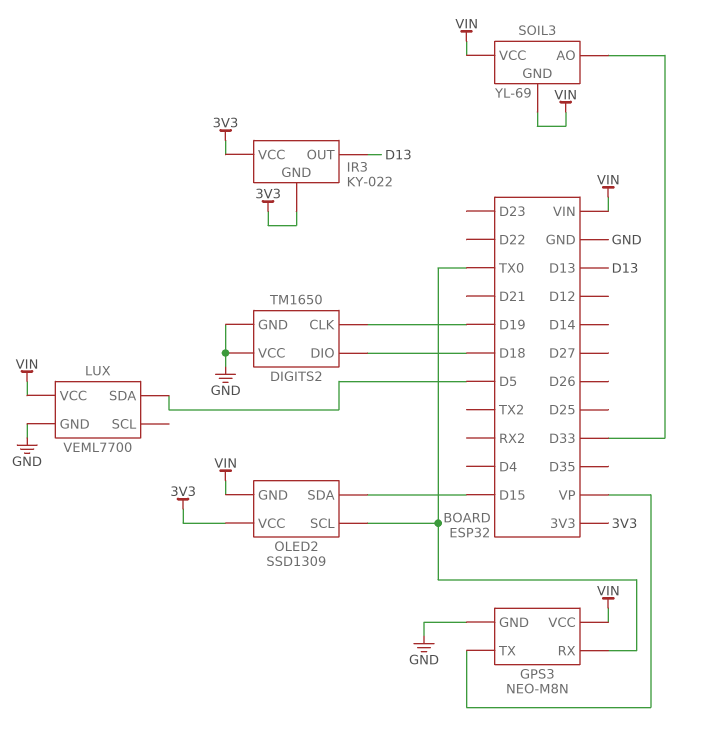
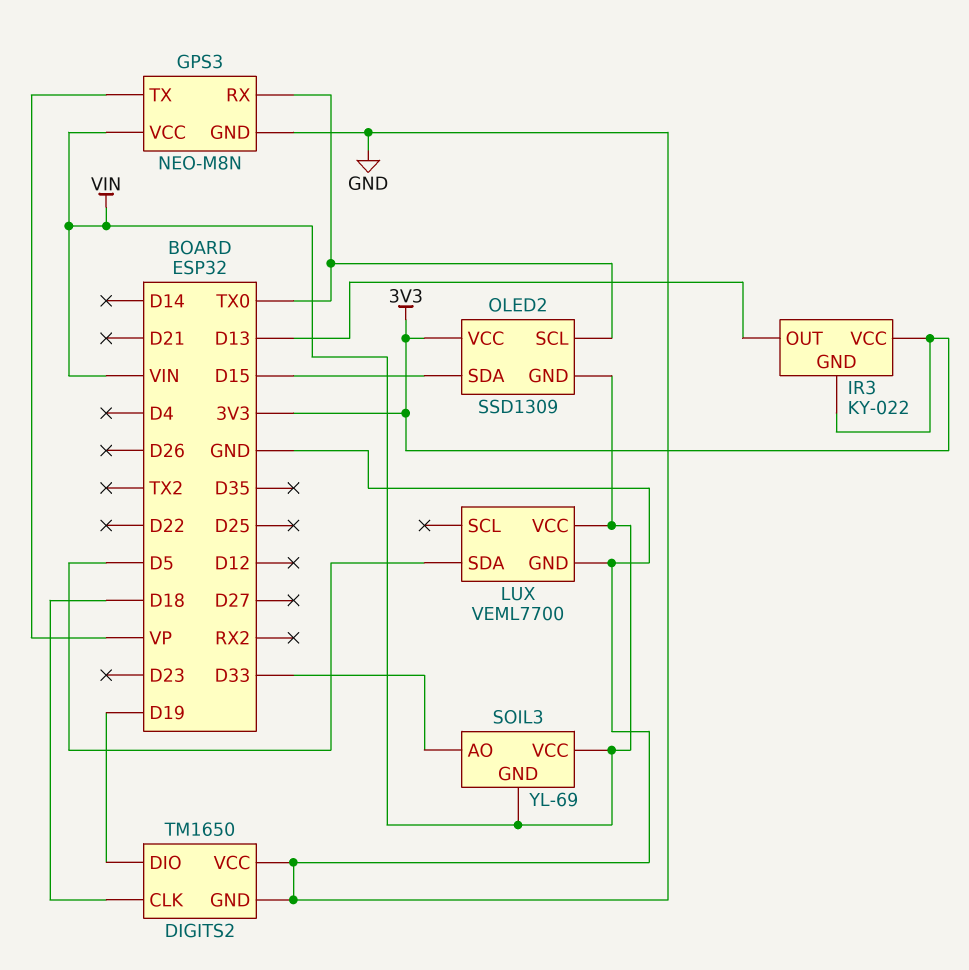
DIGITS2 pin CLK: D19 -> D18
DIGITS2 pin DIO: D18 -> D19

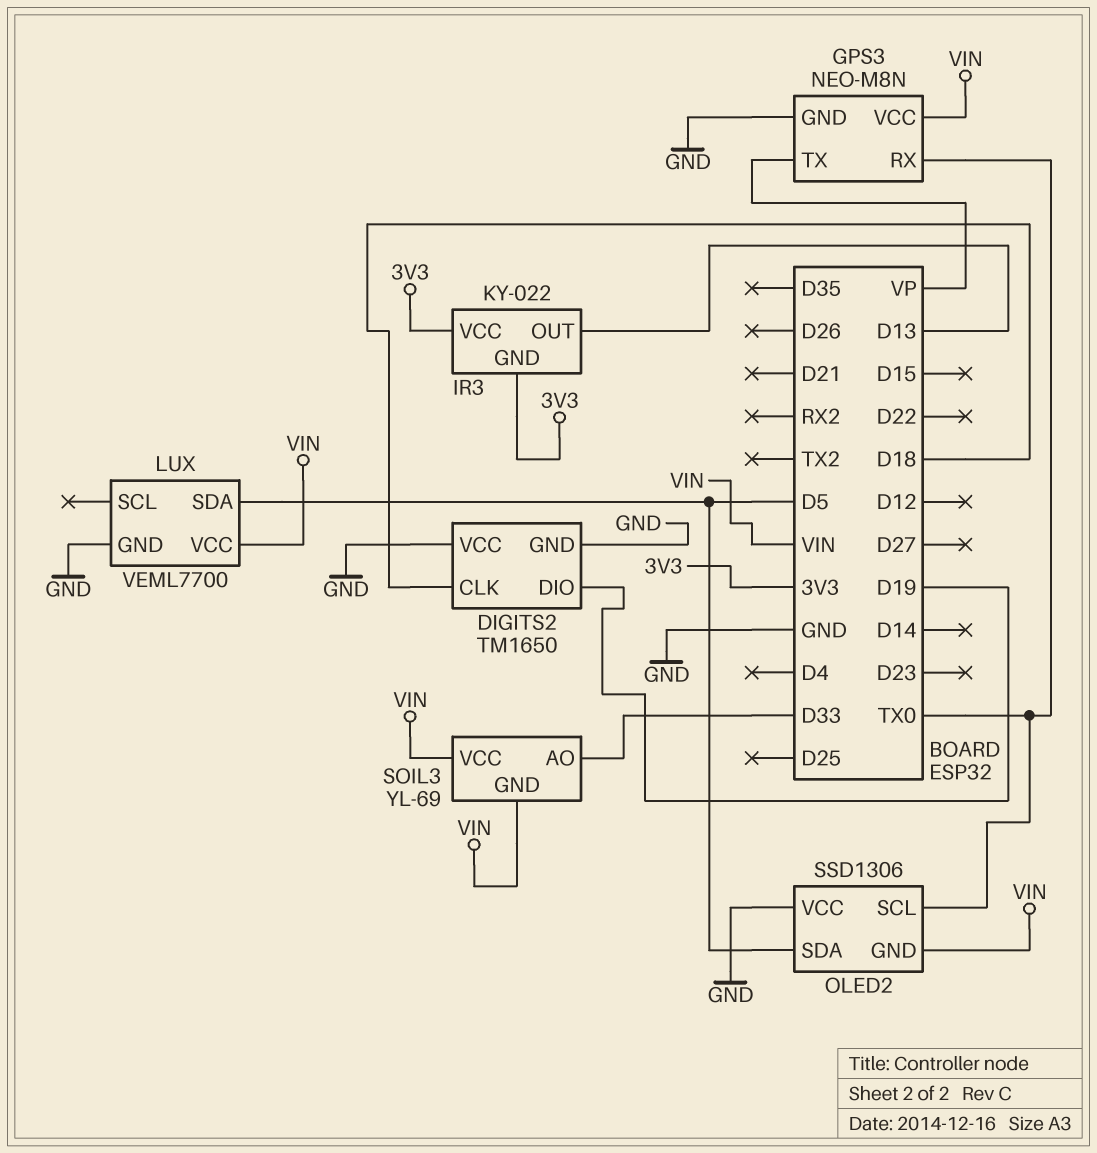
OLED2: SSD1309 -> SSD1306
OLED2 pin SDA: D15 -> D5
OLED2 pin VCC: 3V3 -> GND

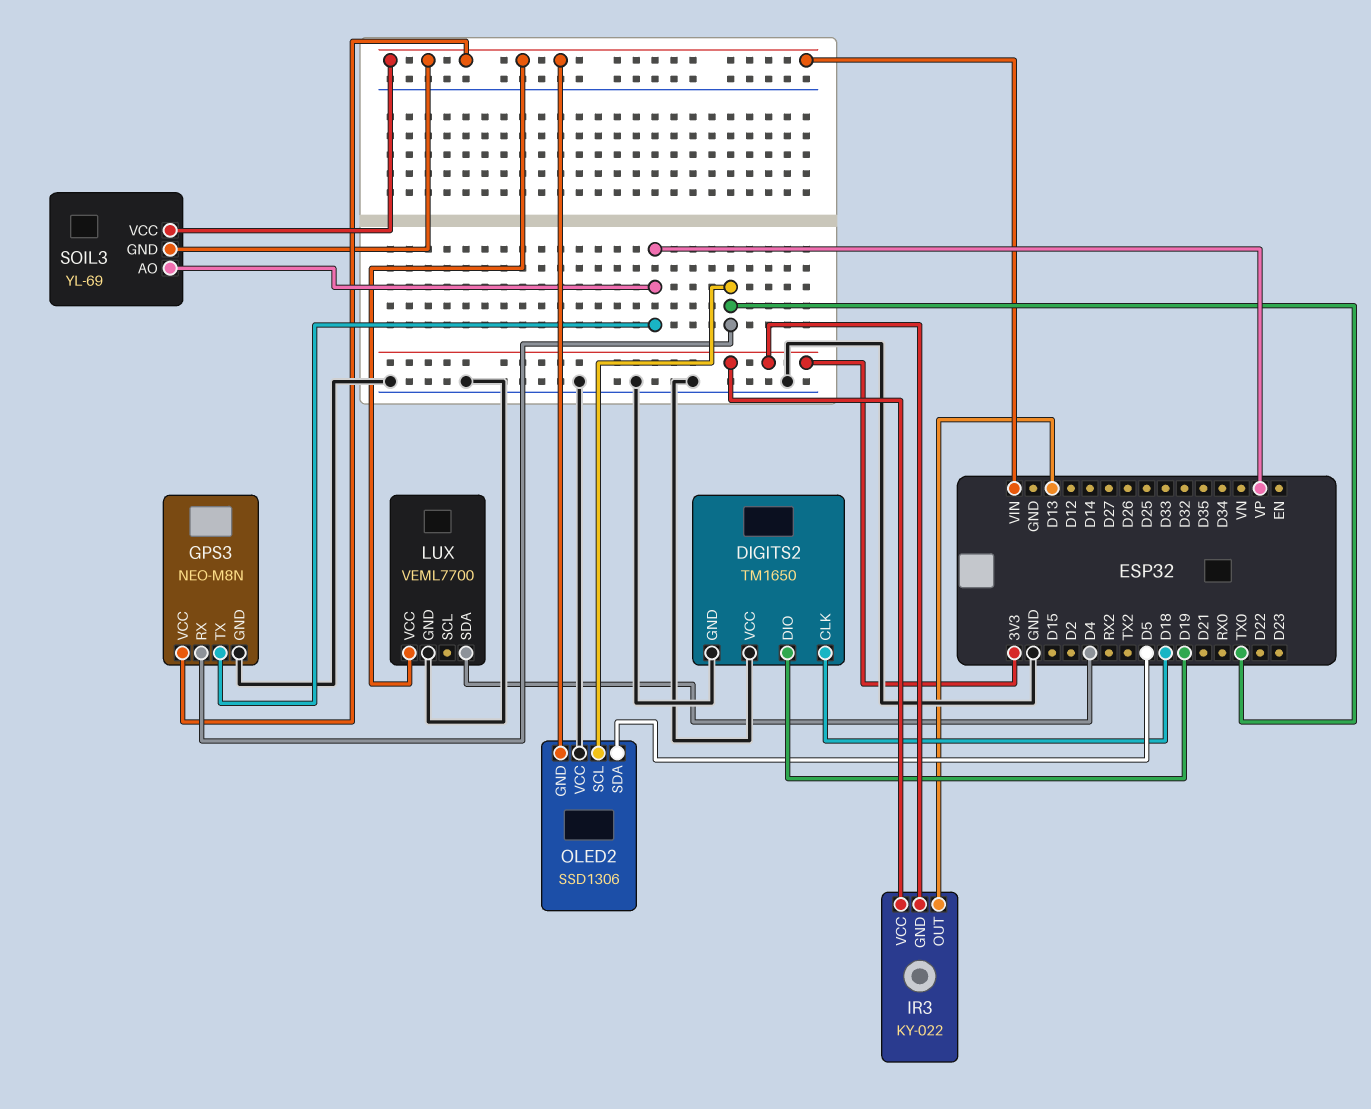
LUX pin SDA: D5 -> D4
SOIL3 pin AO: D33 -> VP

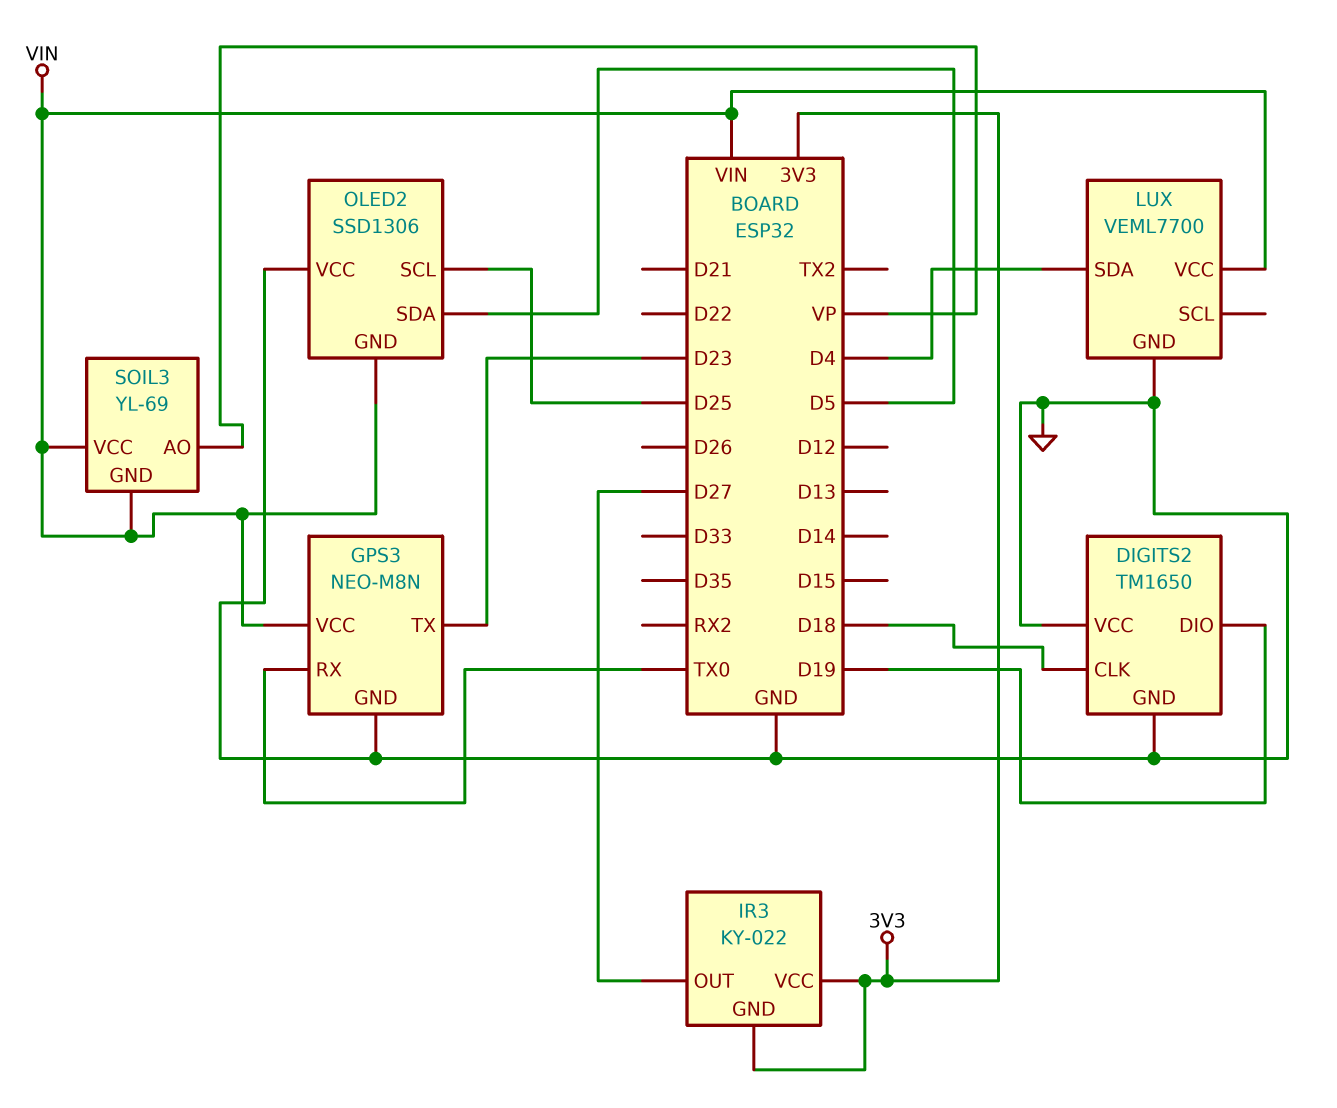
GPS3 pin TX: VP -> D23
IR3 pin OUT: D13 -> D27
OLED2 pin SCL: TX0 -> D25

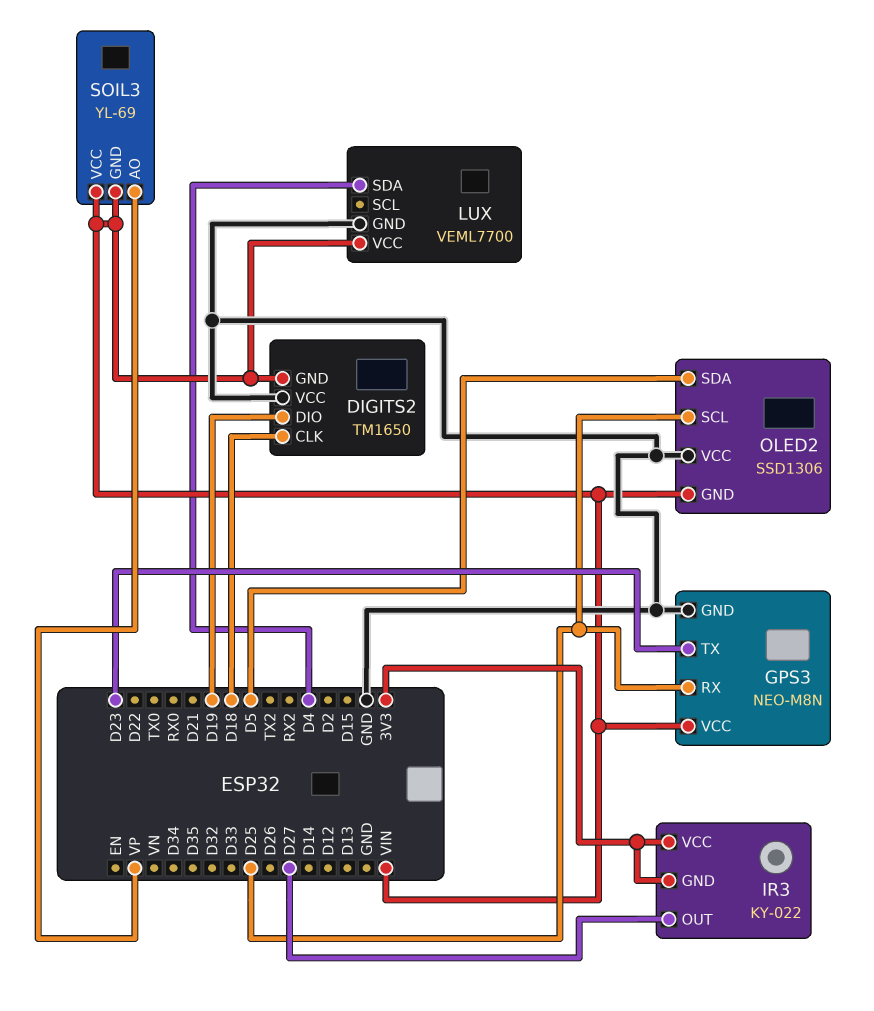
DIGITS2 pin GND: GND -> VIN
GPS3 pin RX: TX0 -> D25

